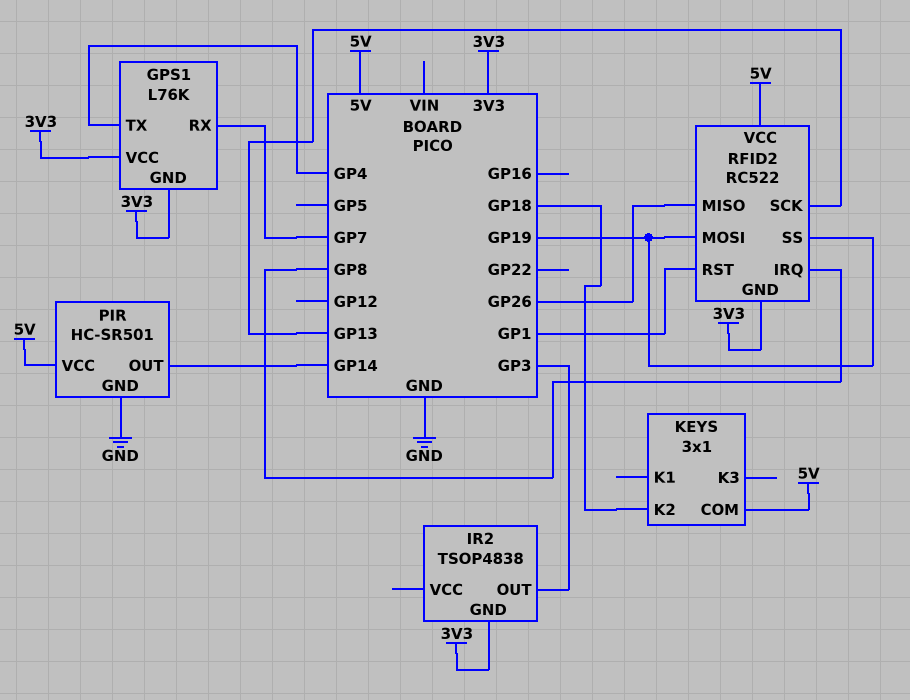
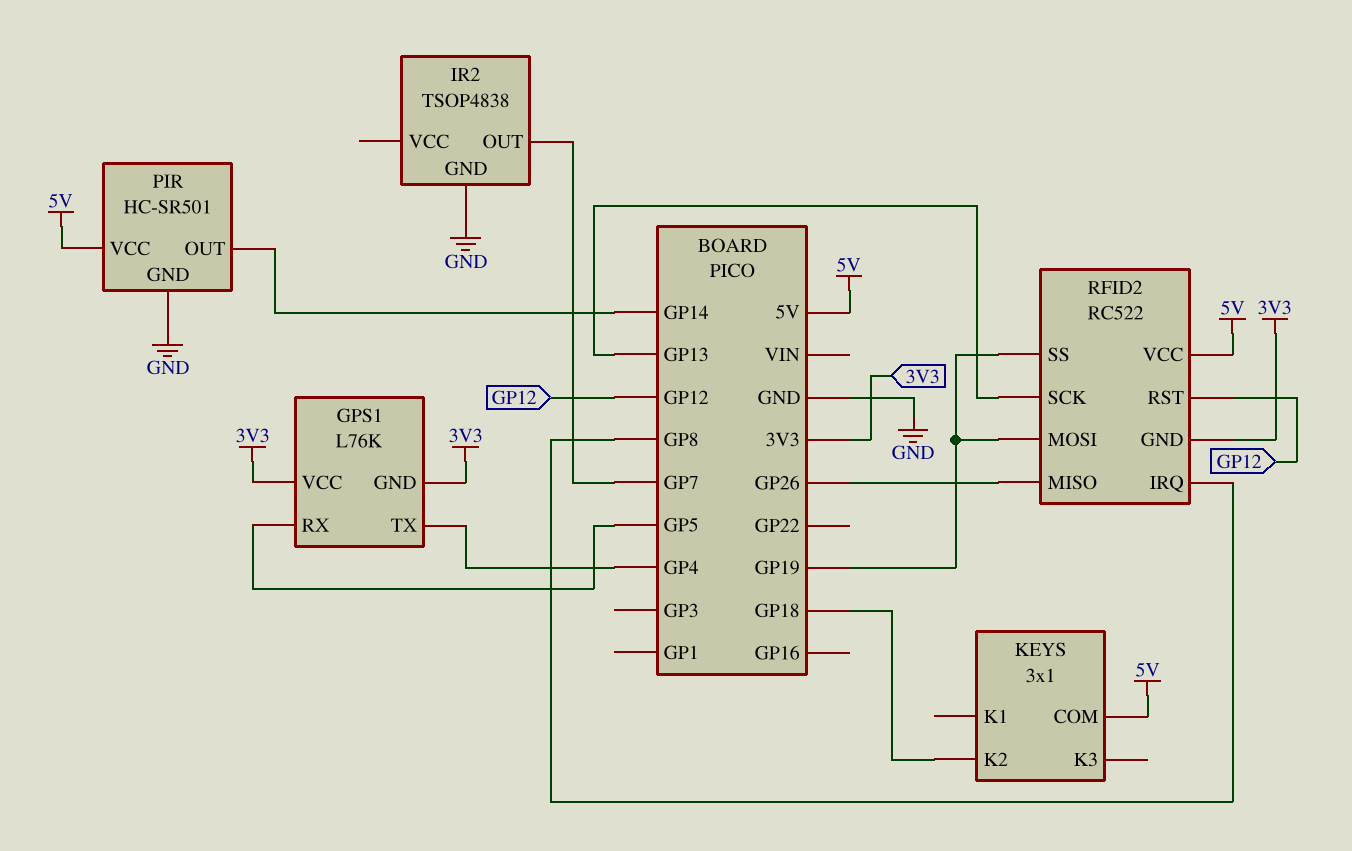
GPS1 pin RX: GP7 -> GP5
IR2 pin GND: 3V3 -> GND
IR2 pin OUT: GP3 -> GP7
RFID2 pin RST: GP1 -> GP12

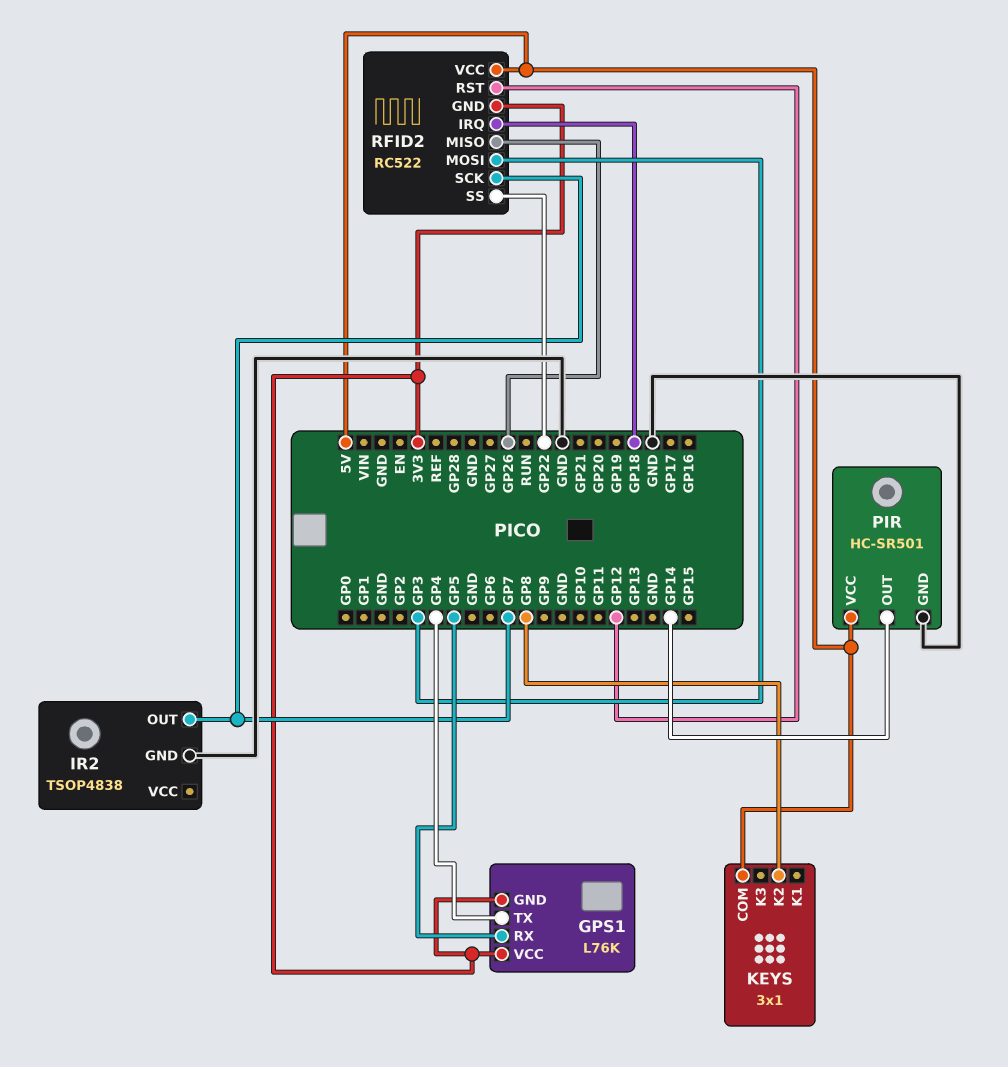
KEYS pin K2: GP18 -> GP8
RFID2 pin IRQ: GP8 -> GP18
RFID2 pin MOSI: GP19 -> GP3
RFID2 pin SCK: GP13 -> GP7
RFID2 pin SS: GP19 -> GP22

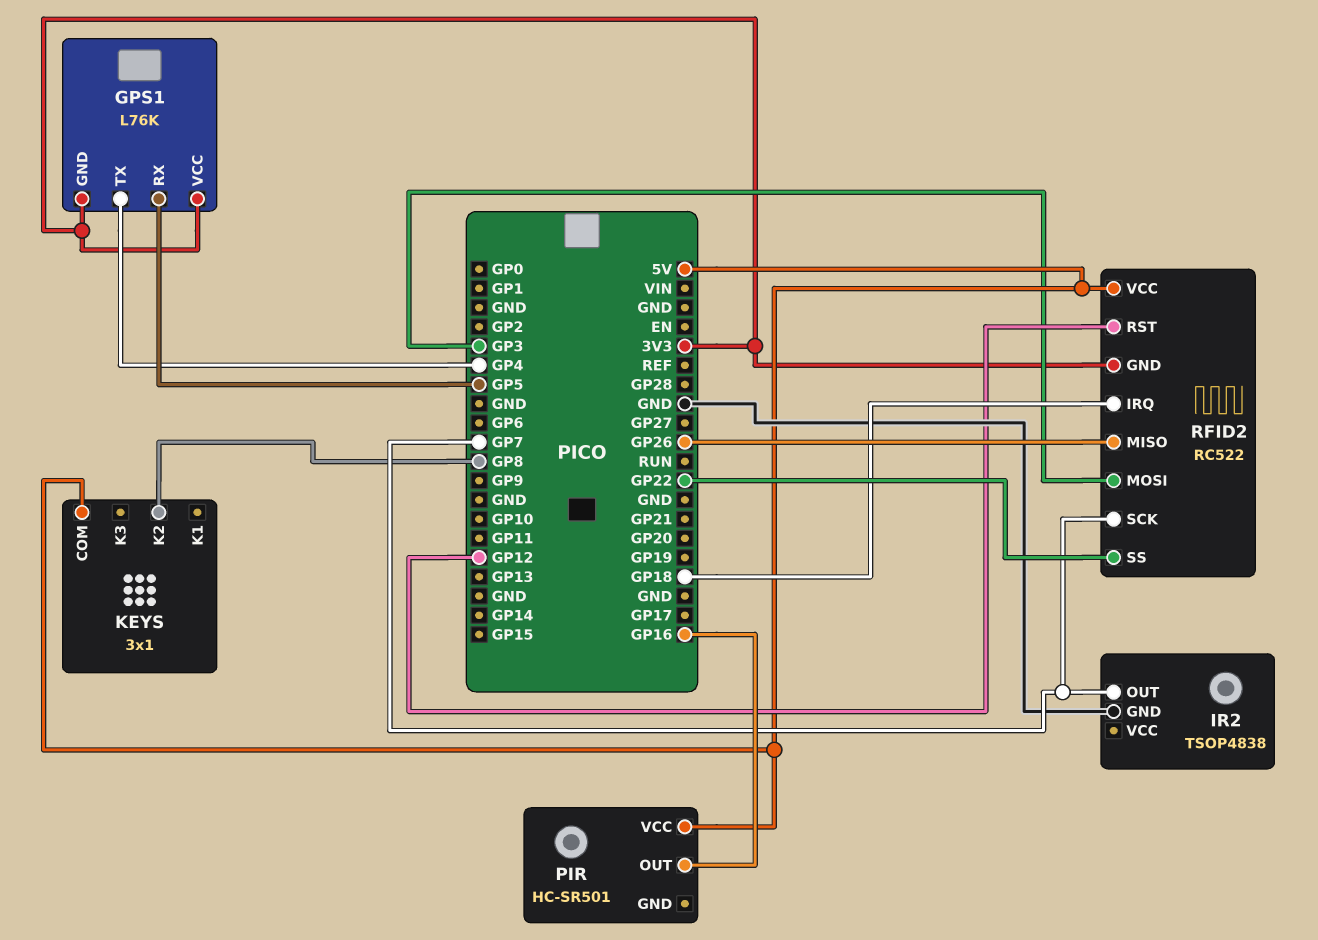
PIR pin GND: GND -> none
PIR pin OUT: GP14 -> GP16

